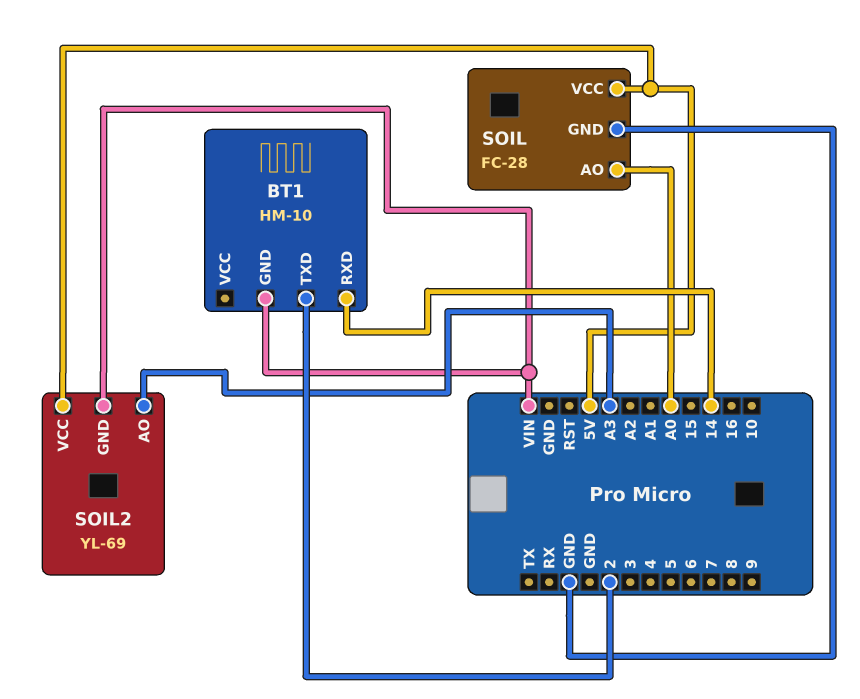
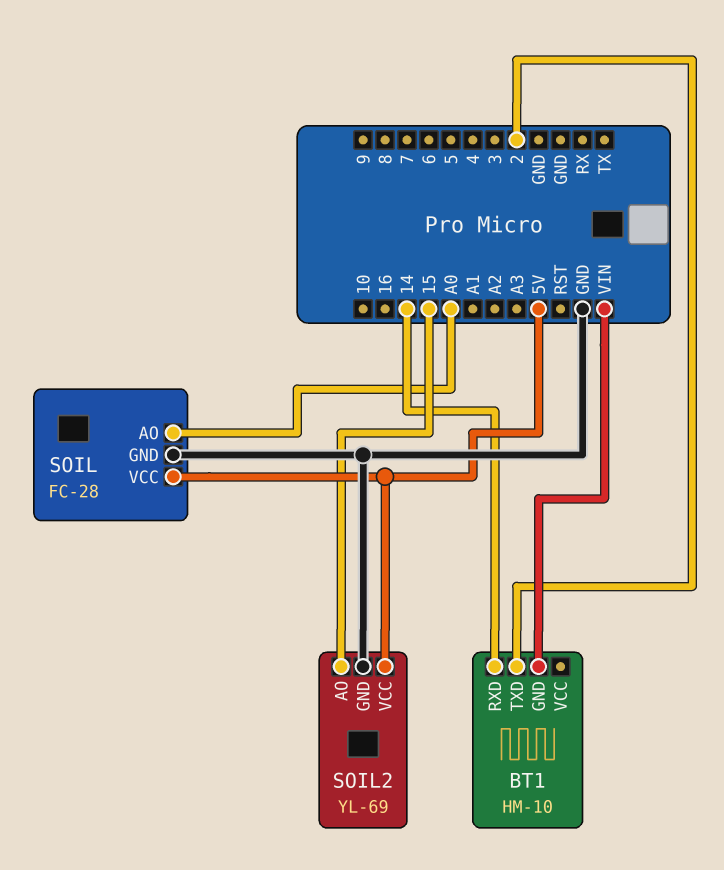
SOIL2 pin AO: A3 -> 15
SOIL2 pin GND: VIN -> GND

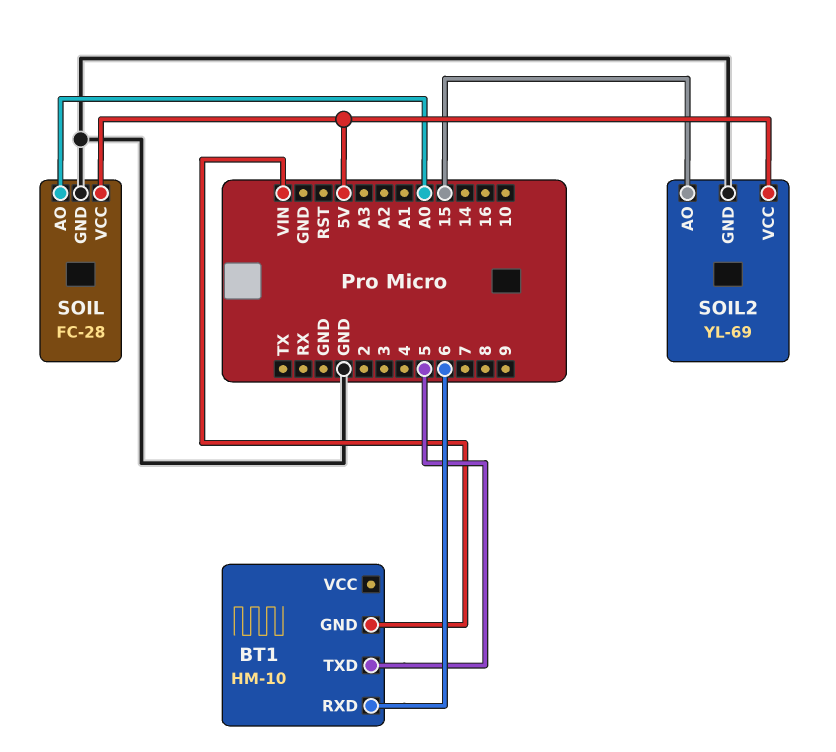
BT1 pin RXD: 14 -> 6
BT1 pin TXD: 2 -> 5

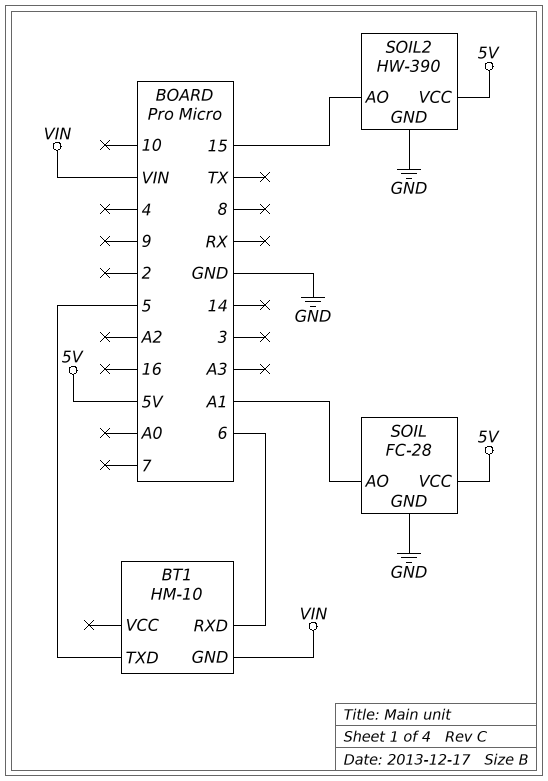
SOIL pin AO: A0 -> A1
SOIL2: YL-69 -> HW-390

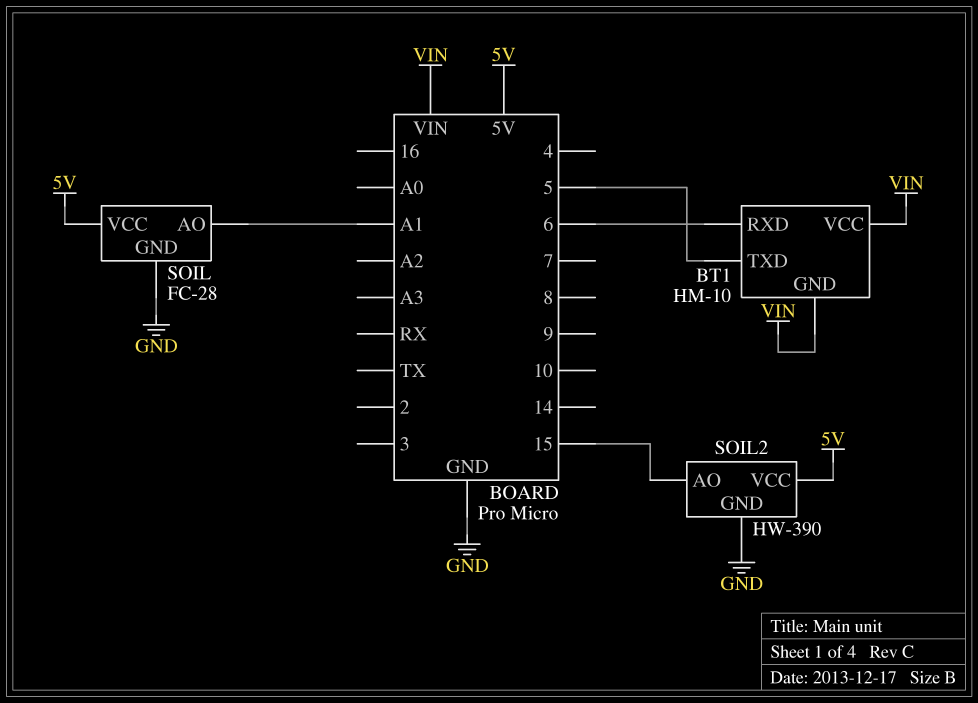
BT1 pin VCC: none -> VIN

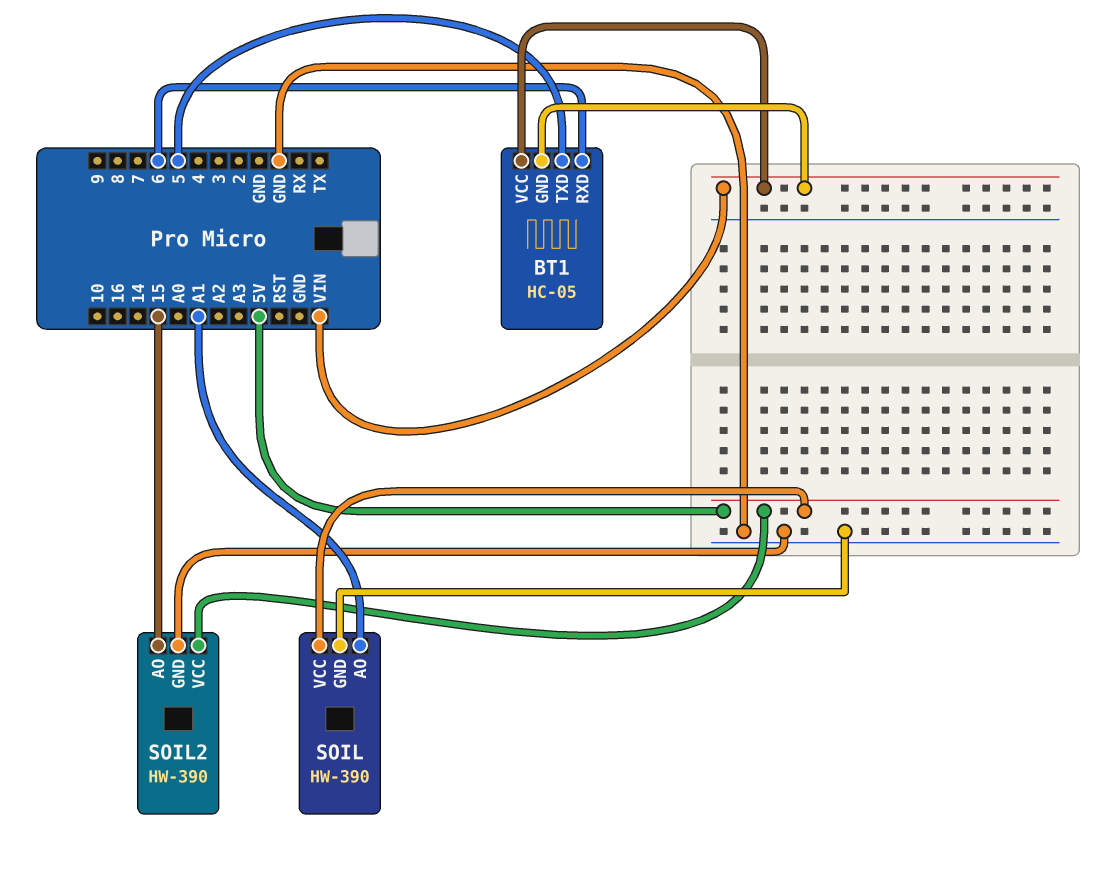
BT1: HM-10 -> HC-05
SOIL: FC-28 -> HW-390

